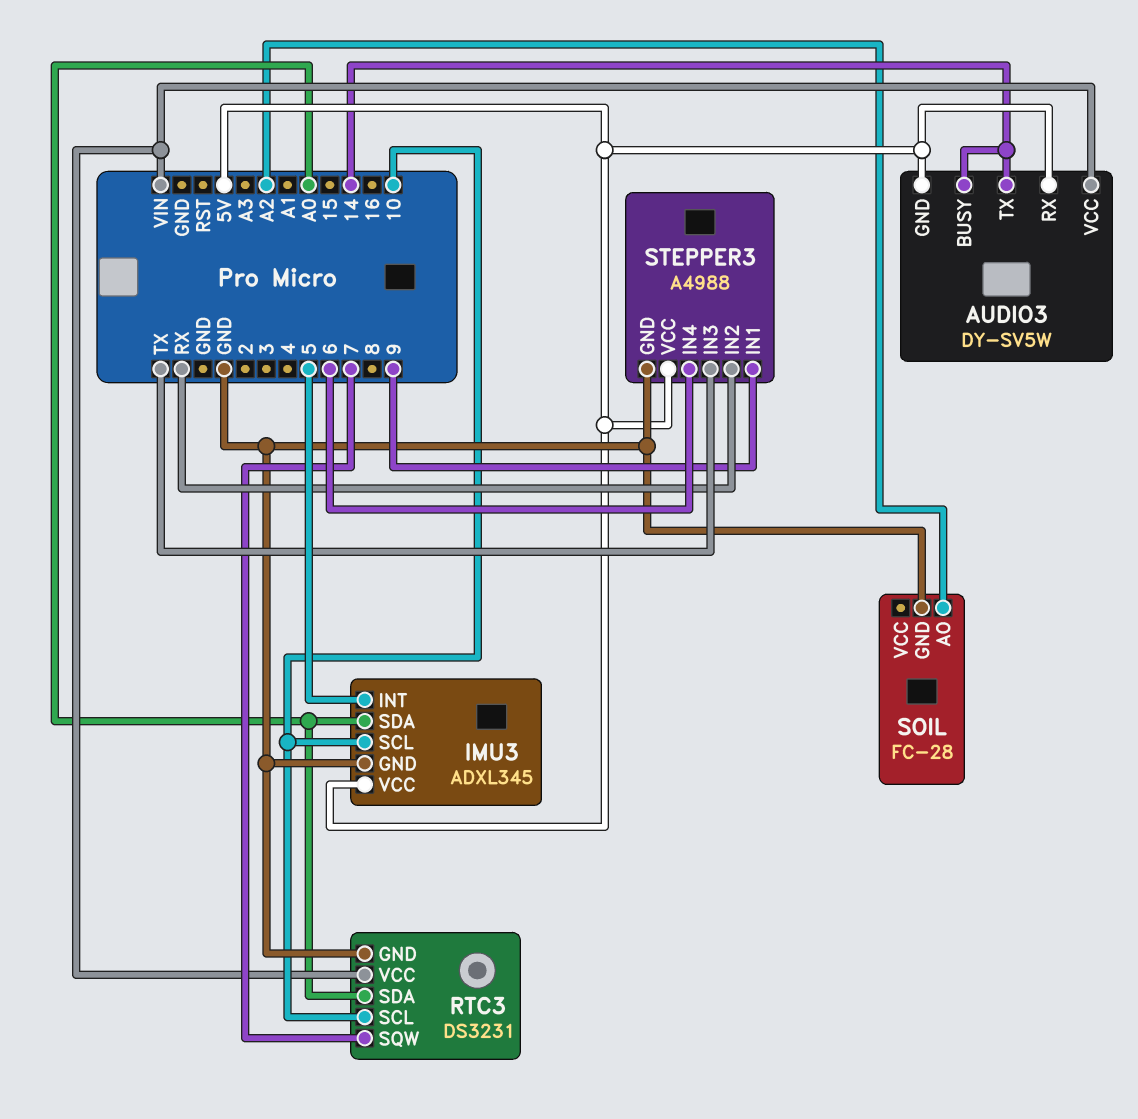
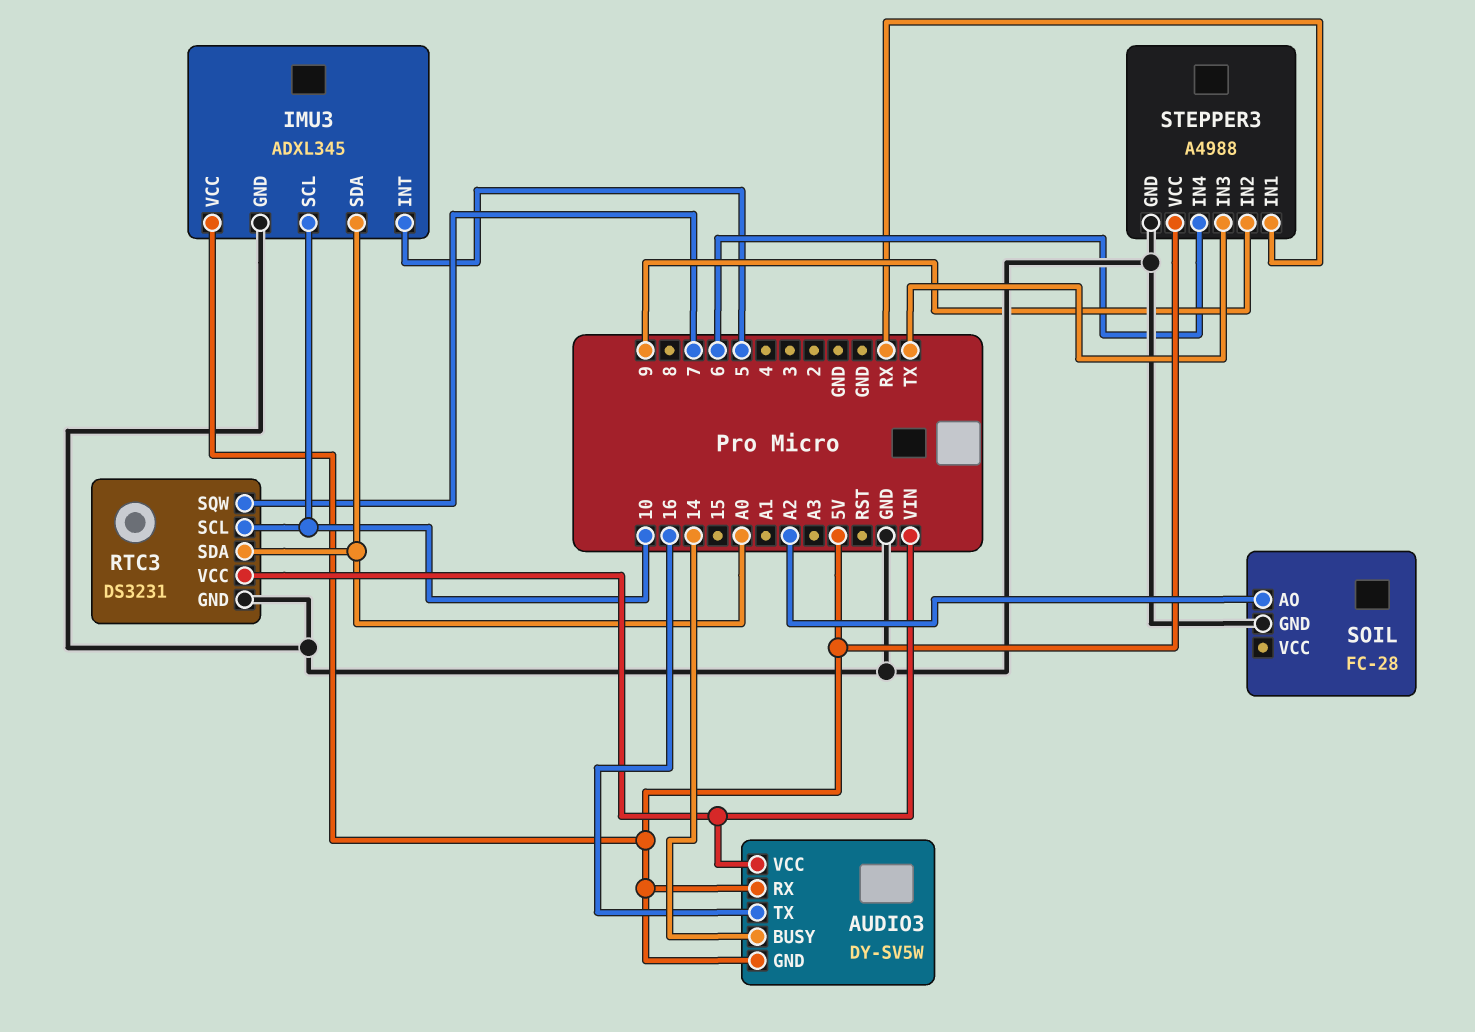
AUDIO3 pin TX: 14 -> 16
STEPPER3 pin IN1: 9 -> RX
STEPPER3 pin IN2: RX -> 9

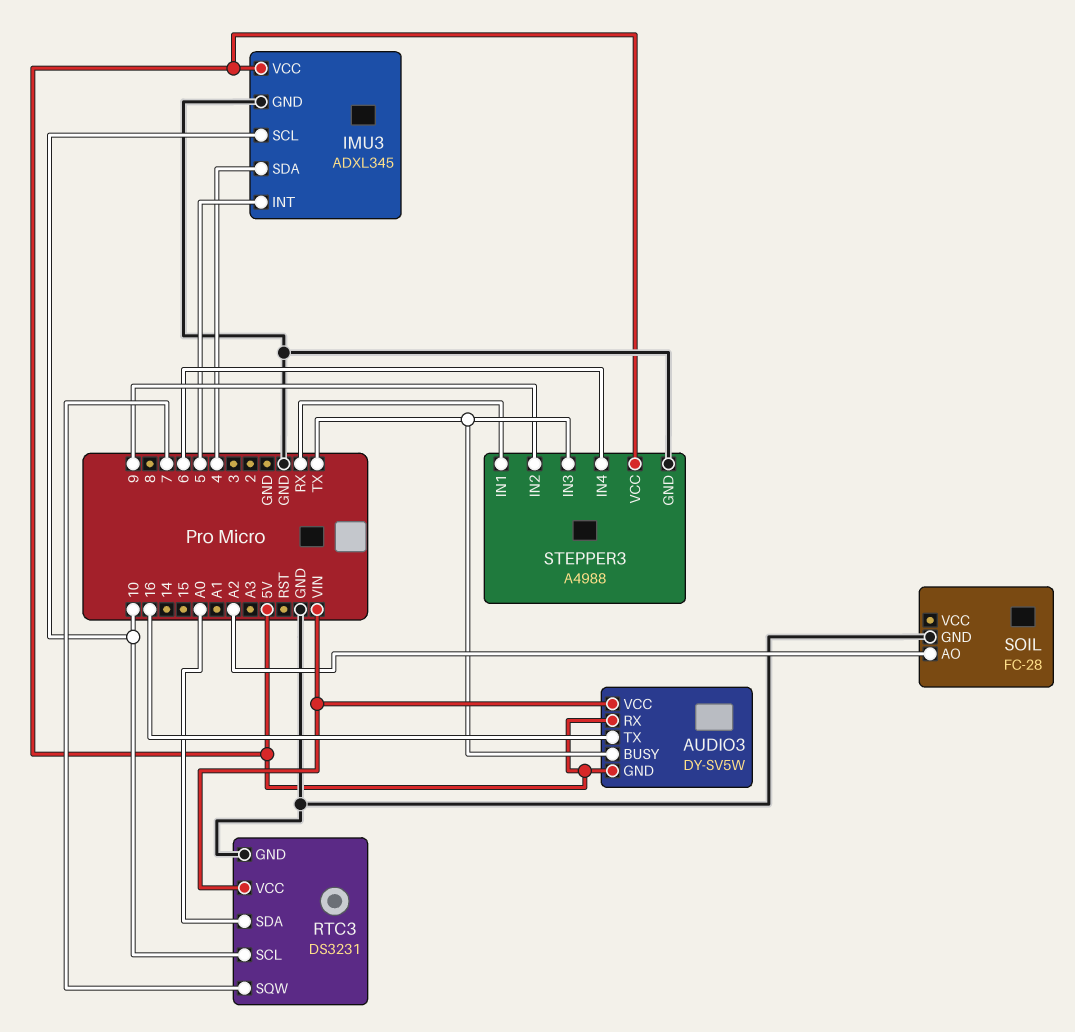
AUDIO3 pin BUSY: 14 -> TX
IMU3 pin SDA: A0 -> 4

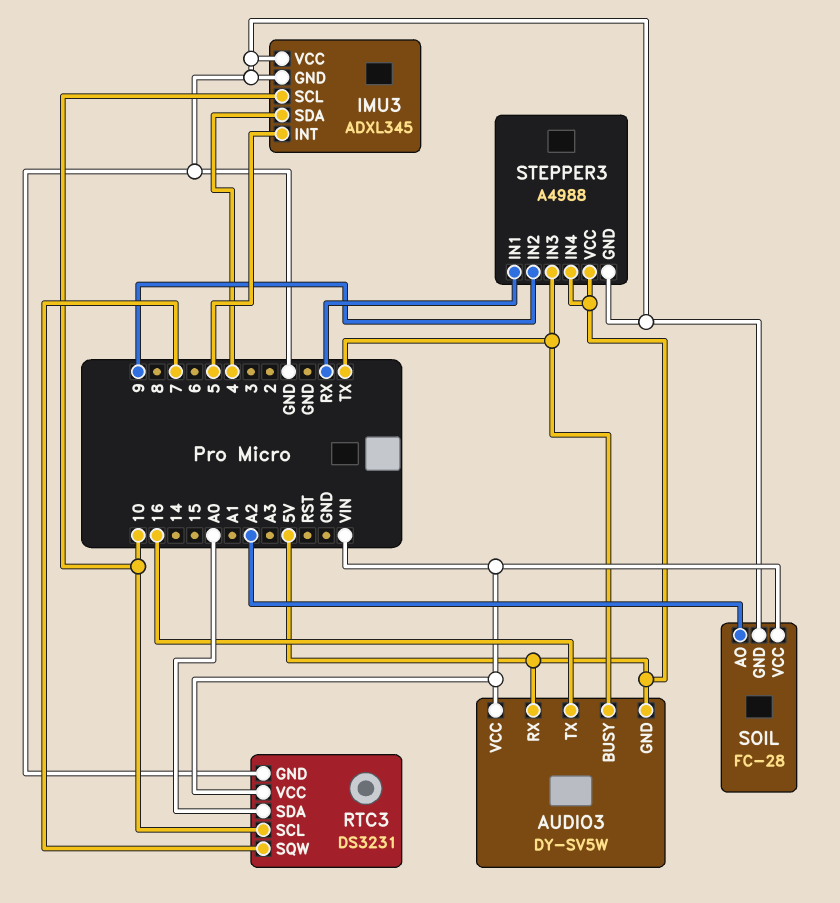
IMU3 pin VCC: 5V -> GND
SOIL pin VCC: none -> VIN
STEPPER3 pin IN4: 6 -> 5V

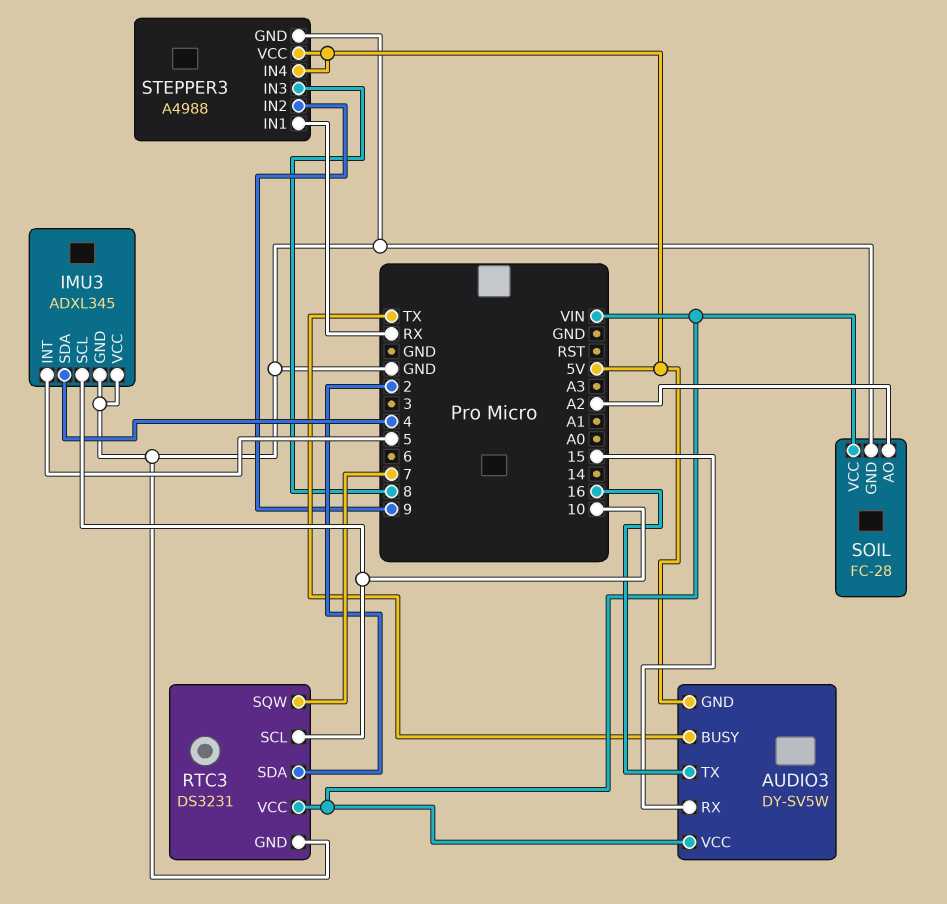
AUDIO3 pin RX: 5V -> 15
RTC3 pin SDA: A0 -> 2
STEPPER3 pin IN3: TX -> 8

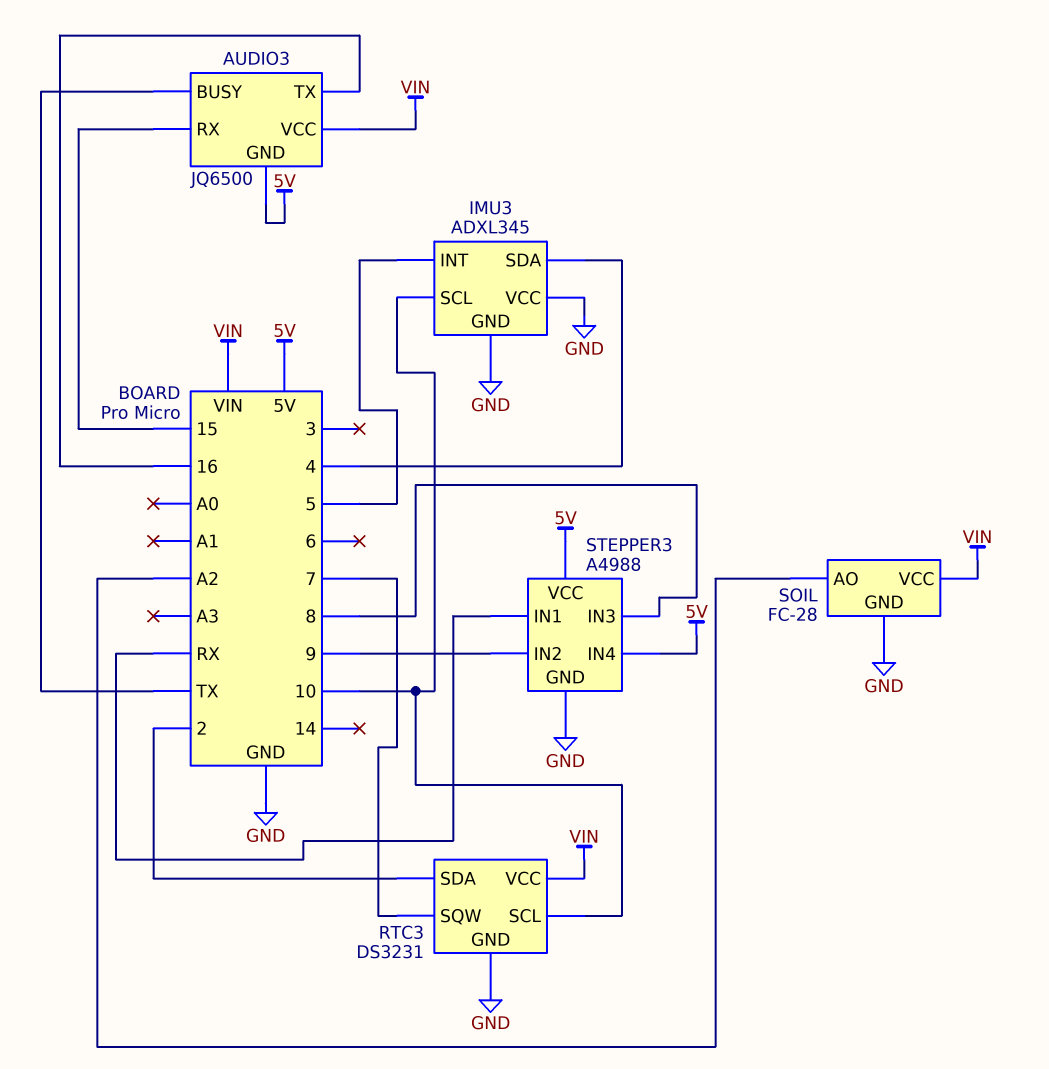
AUDIO3: DY-SV5W -> JQ6500

